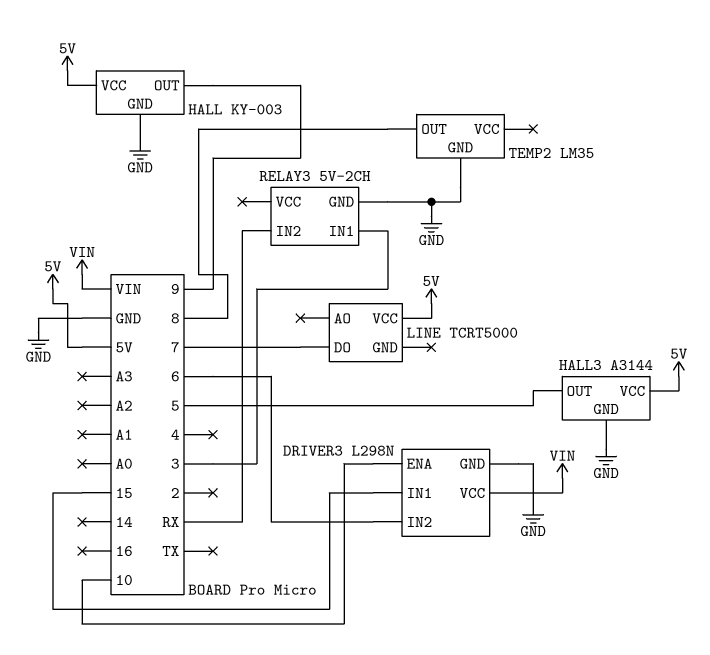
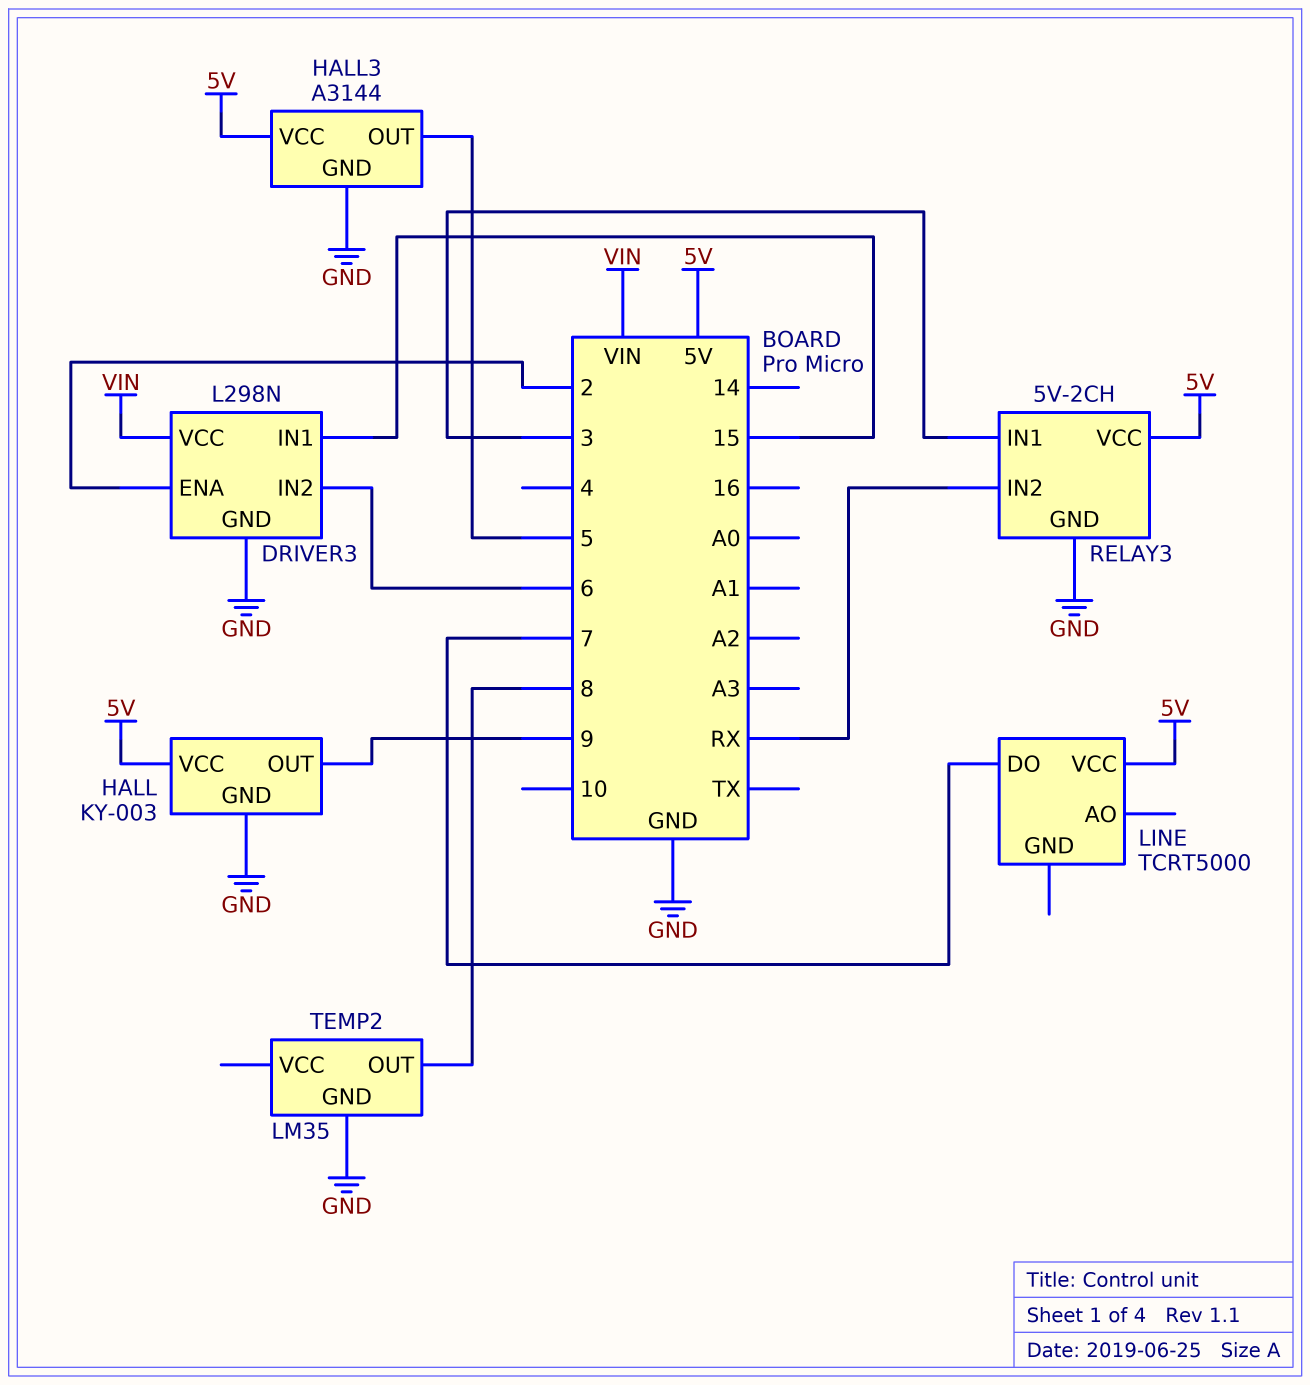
DRIVER3 pin ENA: 10 -> 2
RELAY3 pin VCC: none -> 5V

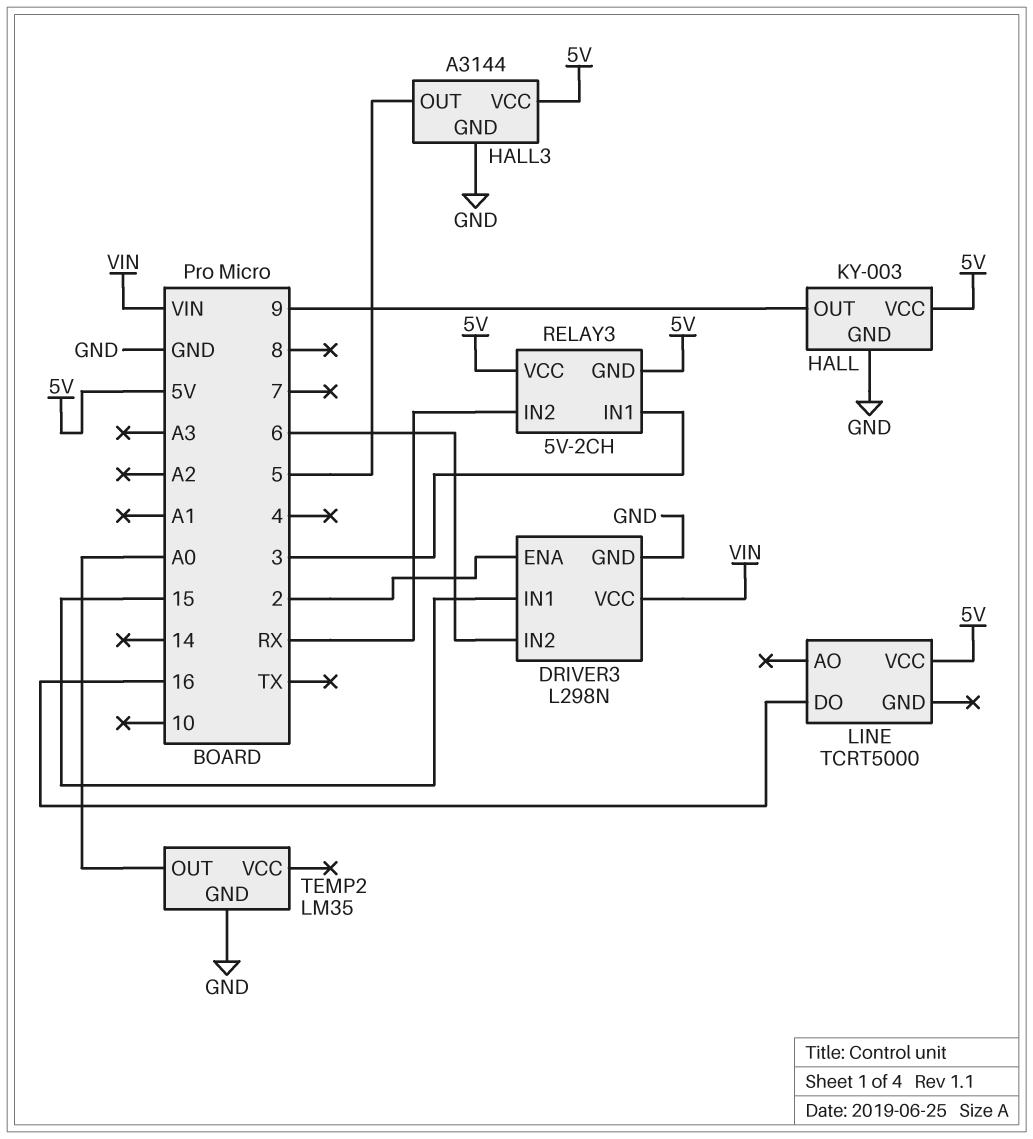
LINE pin DO: 7 -> 16
RELAY3 pin GND: GND -> 5V
TEMP2 pin OUT: 8 -> A0

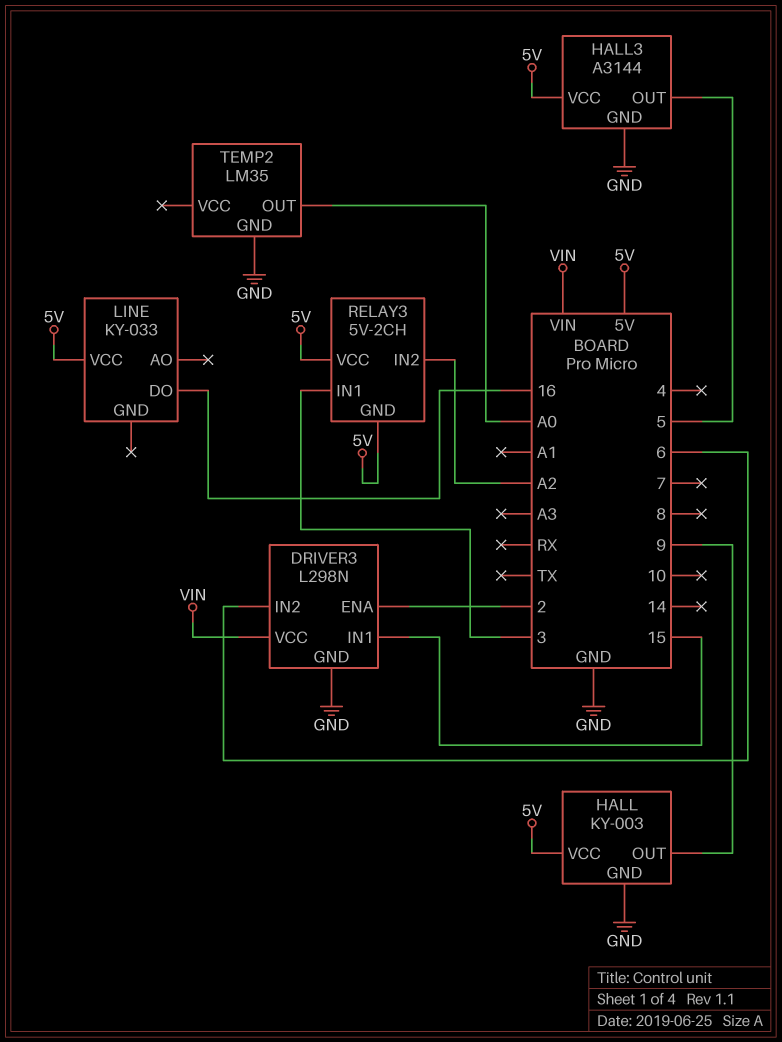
LINE: TCRT5000 -> KY-033
RELAY3 pin IN2: RX -> A2

